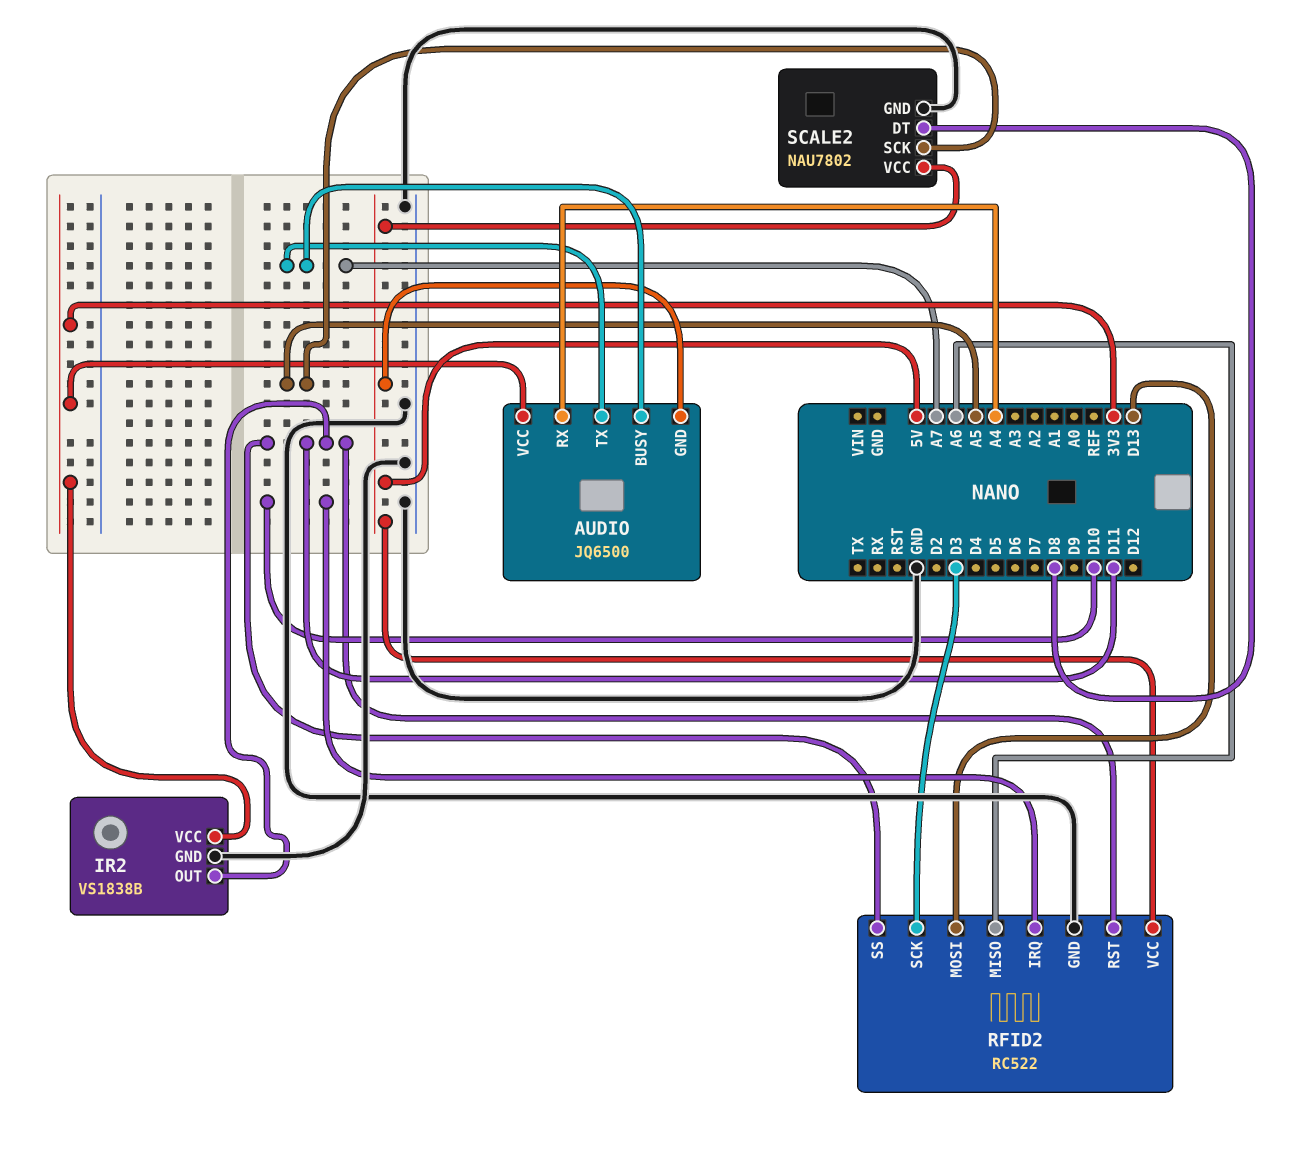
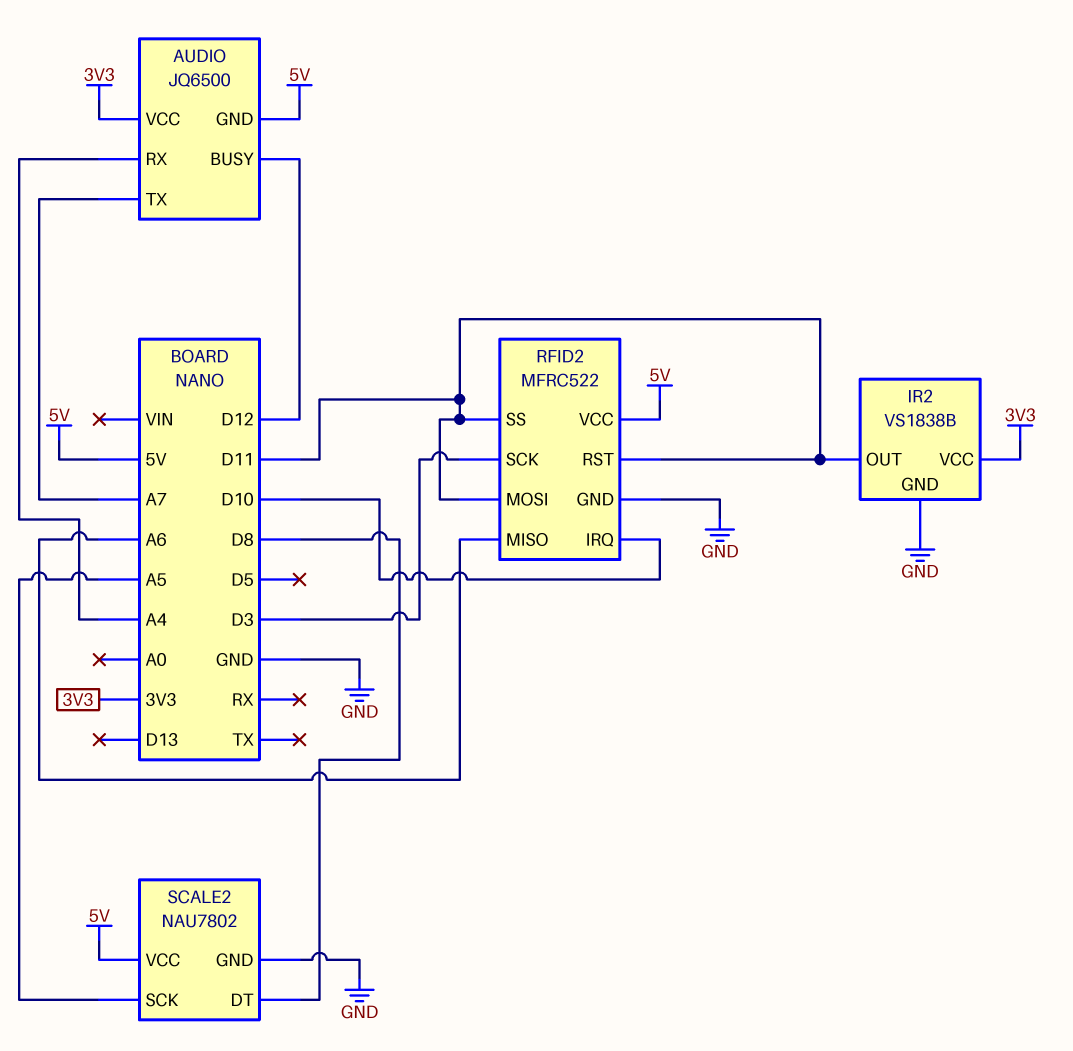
AUDIO pin BUSY: A7 -> D12
RFID2: RC522 -> MFRC522
RFID2 pin MOSI: D13 -> D11

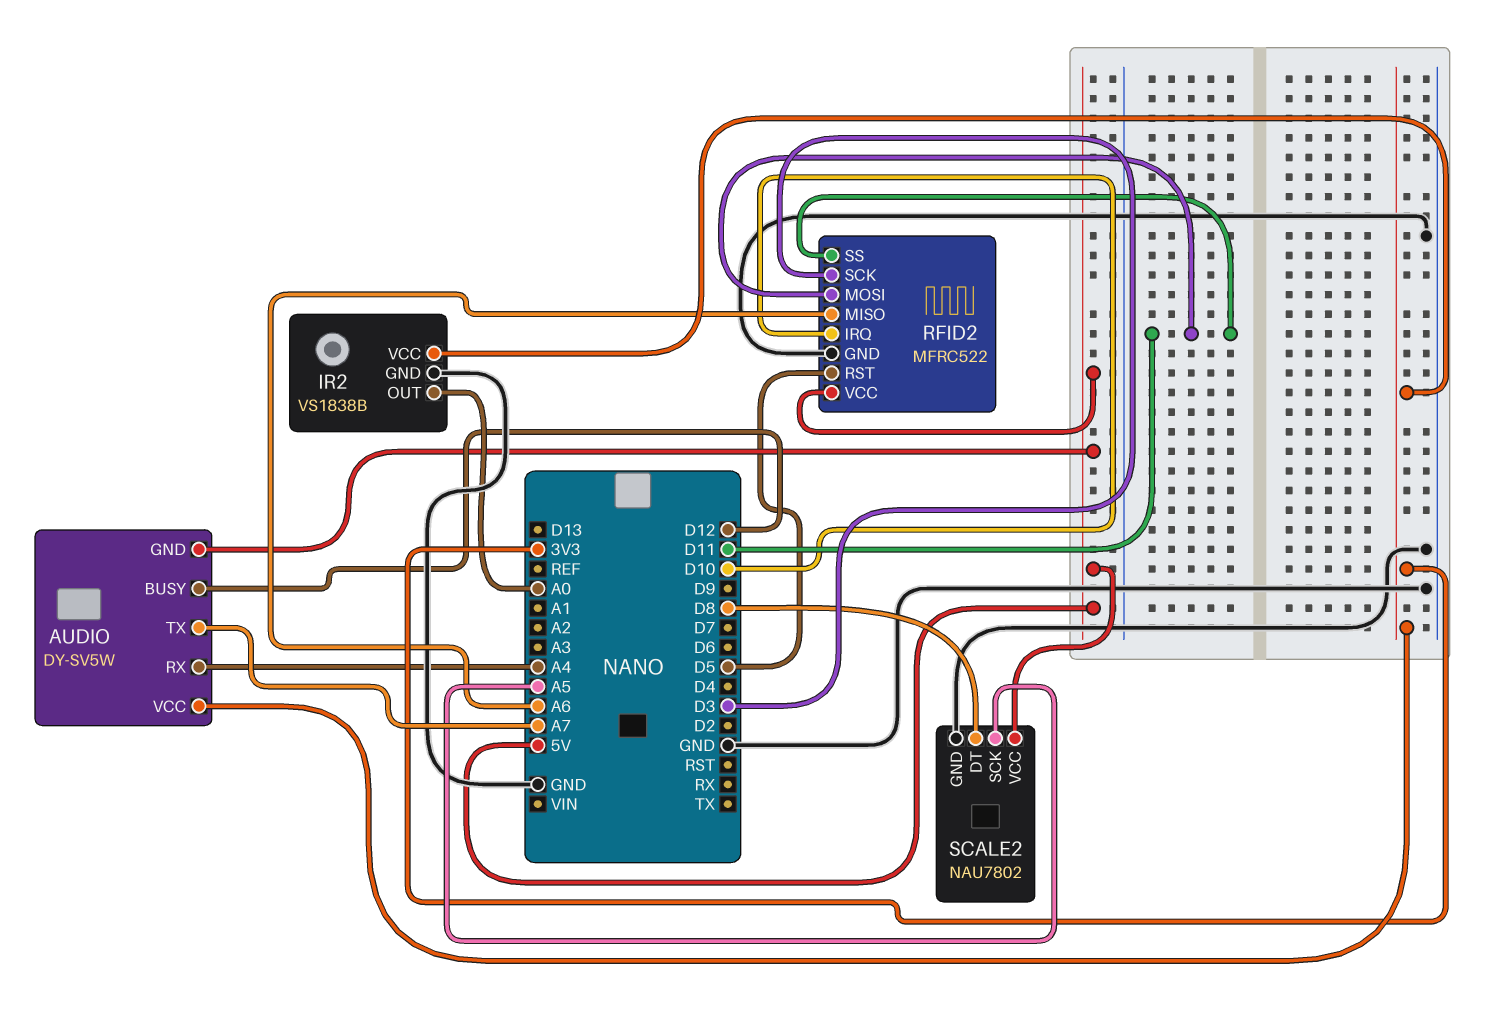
AUDIO: JQ6500 -> DY-SV5W
IR2 pin OUT: D11 -> A0
RFID2 pin RST: D11 -> D5

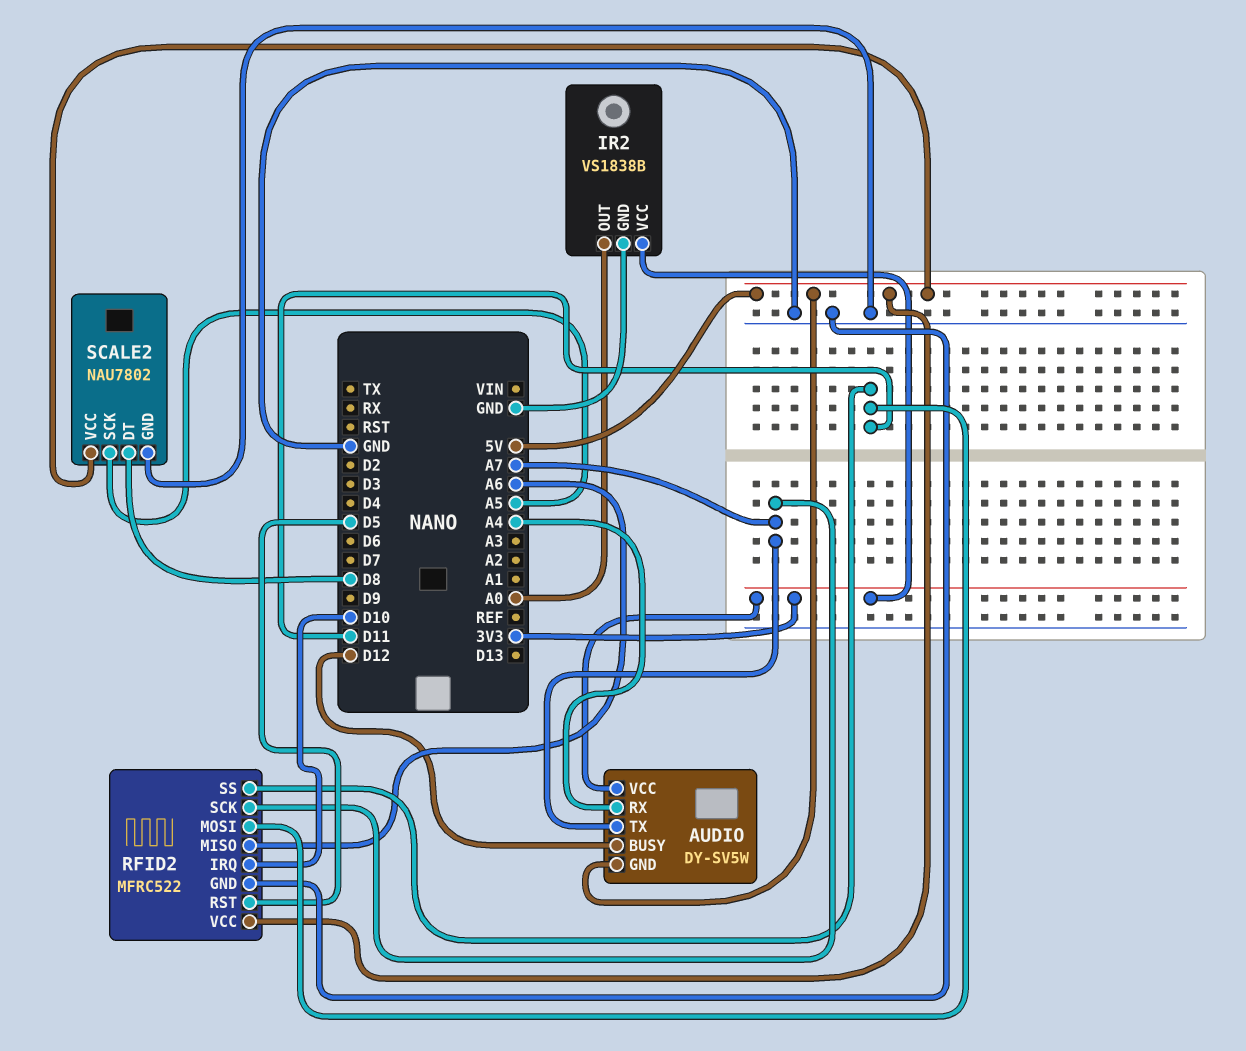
RFID2 pin SCK: D3 -> A7

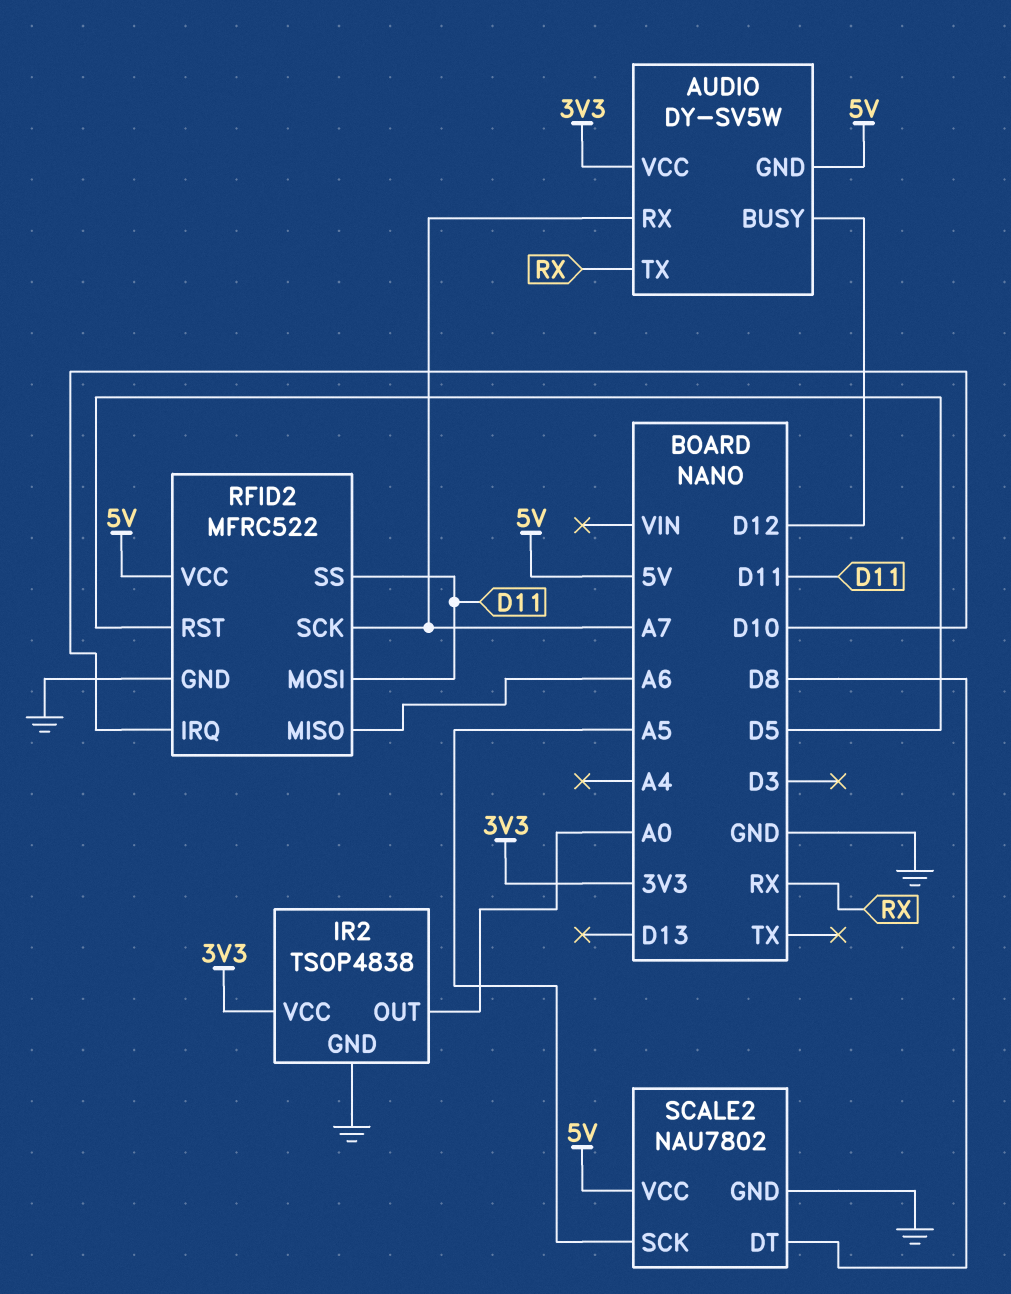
AUDIO pin RX: A4 -> A7
AUDIO pin TX: A7 -> RX
IR2: VS1838B -> TSOP4838

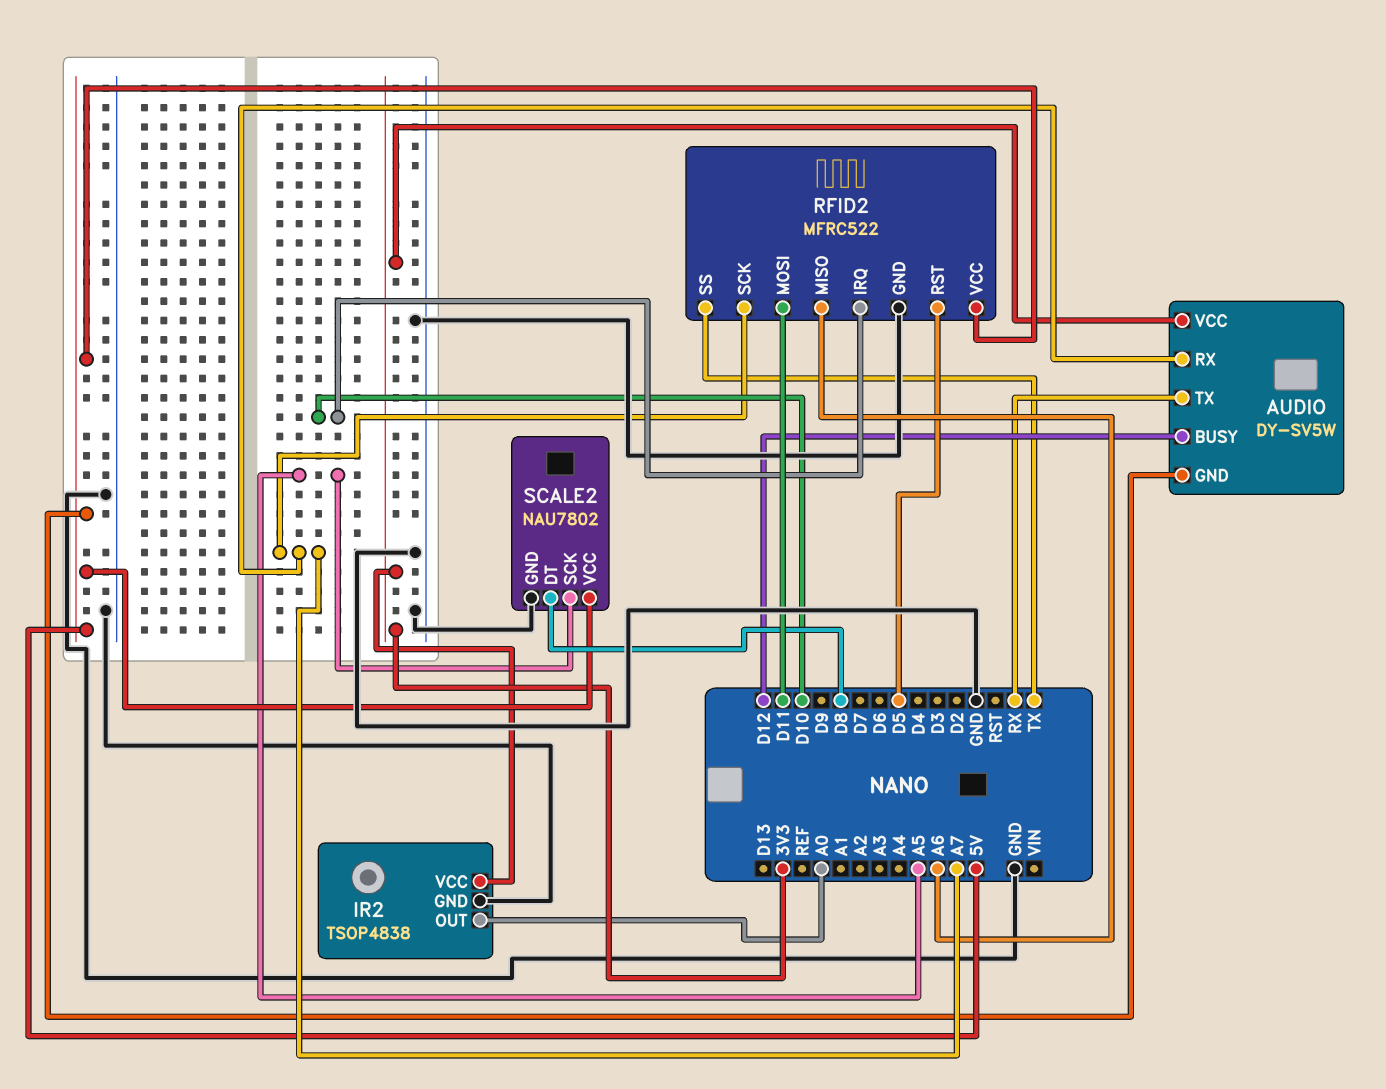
RFID2 pin SS: D11 -> TX

